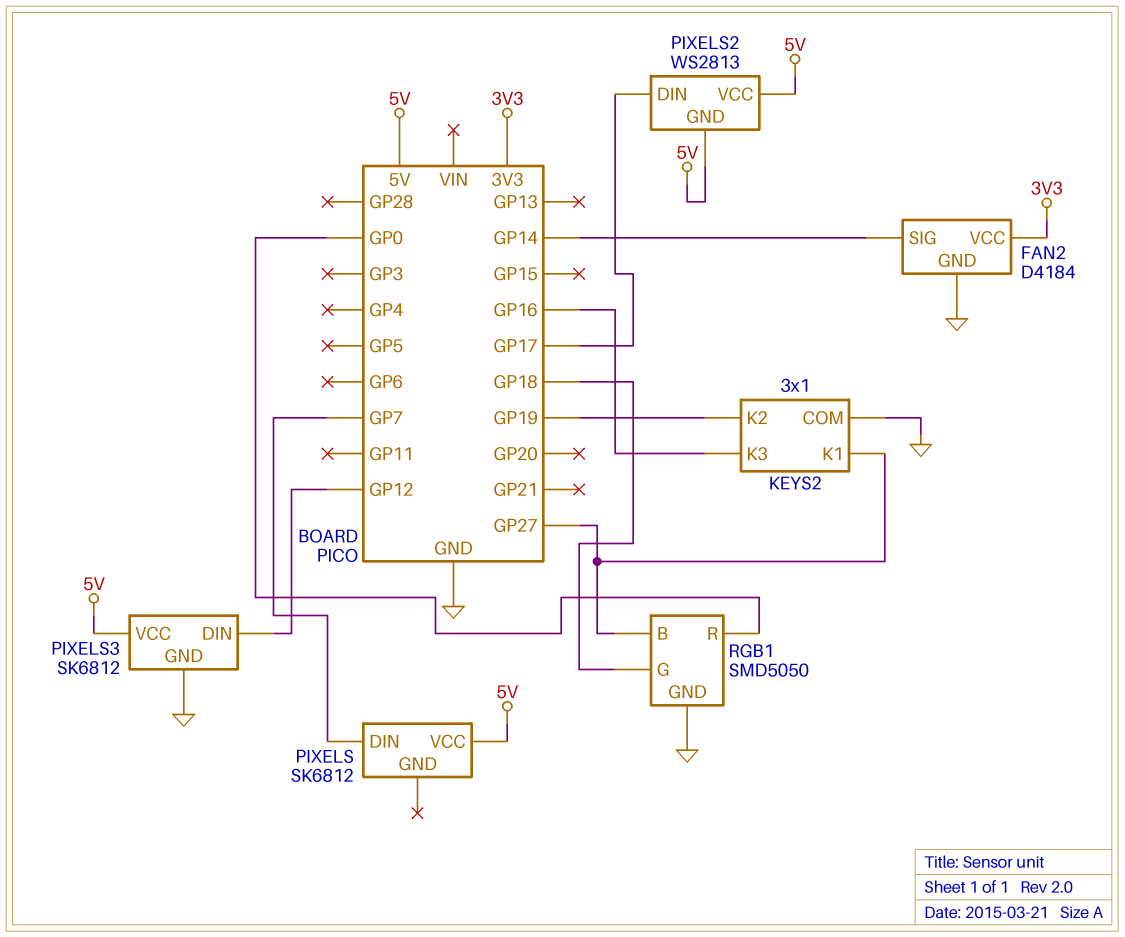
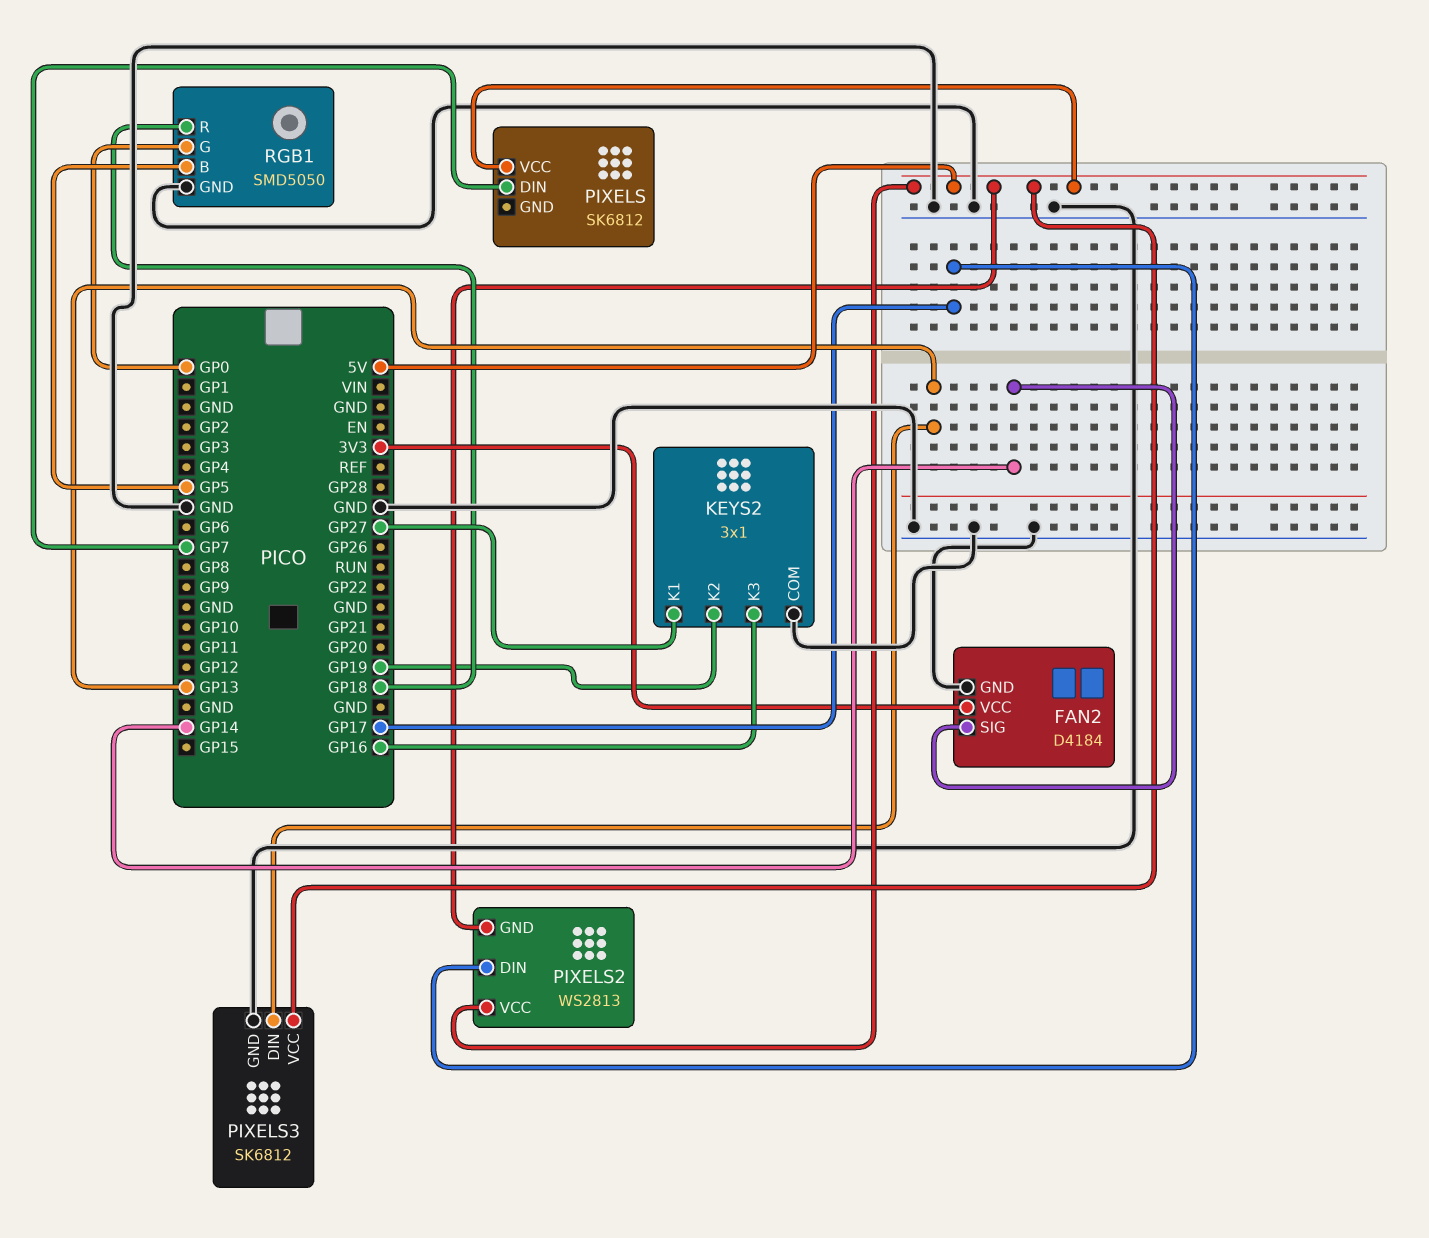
PIXELS3 pin DIN: GP12 -> GP13
RGB1 pin B: GP27 -> GP5
RGB1 pin G: GP18 -> GP0
RGB1 pin R: GP0 -> GP18

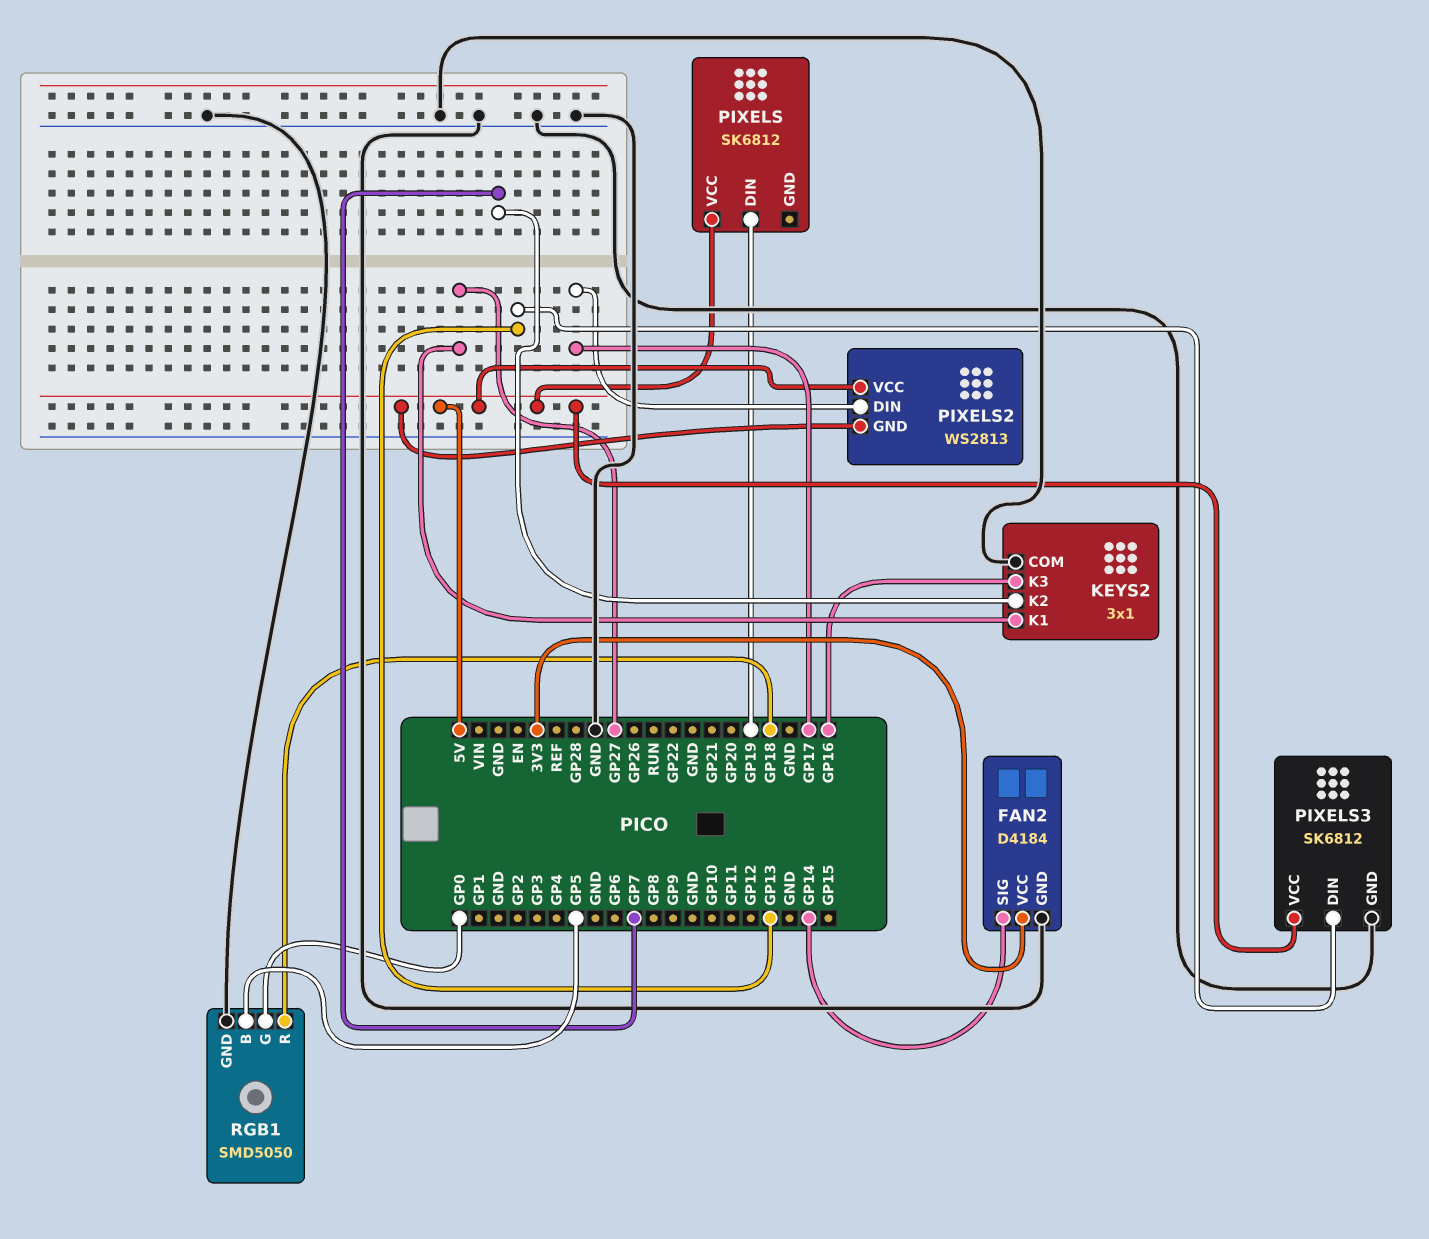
KEYS2 pin K2: GP19 -> GP7
PIXELS pin DIN: GP7 -> GP19

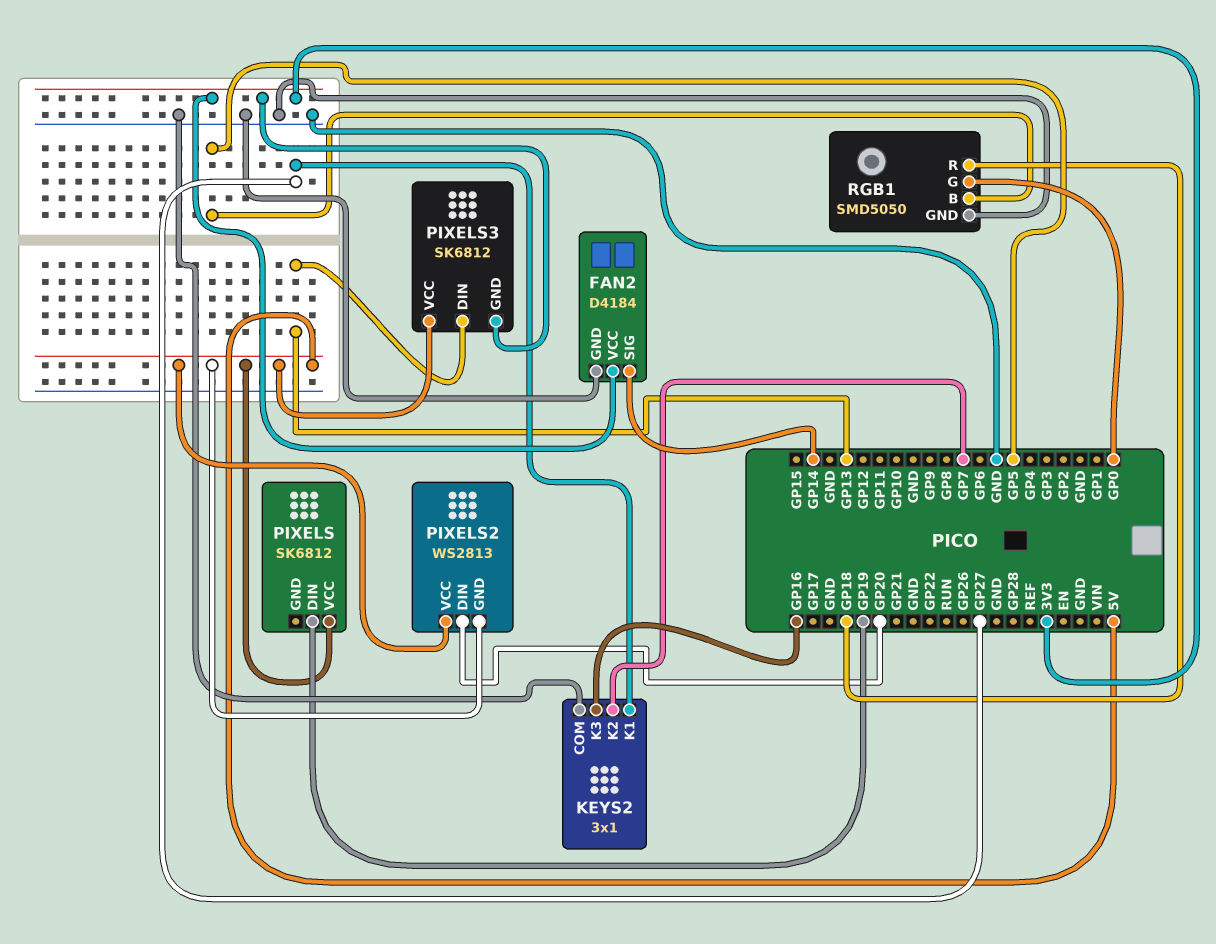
PIXELS2 pin DIN: GP17 -> GP20
PIXELS3 pin GND: GND -> 3V3

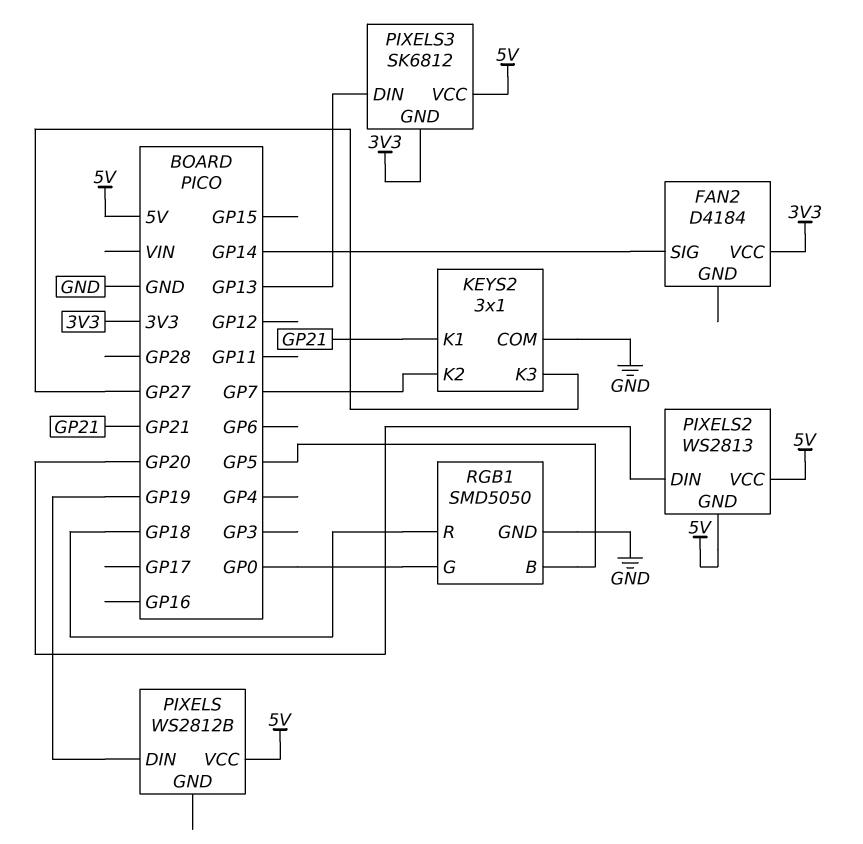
FAN2 pin GND: GND -> none
KEYS2 pin K1: GP27 -> GP21
KEYS2 pin K3: GP16 -> GP27
PIXELS: SK6812 -> WS2812B

